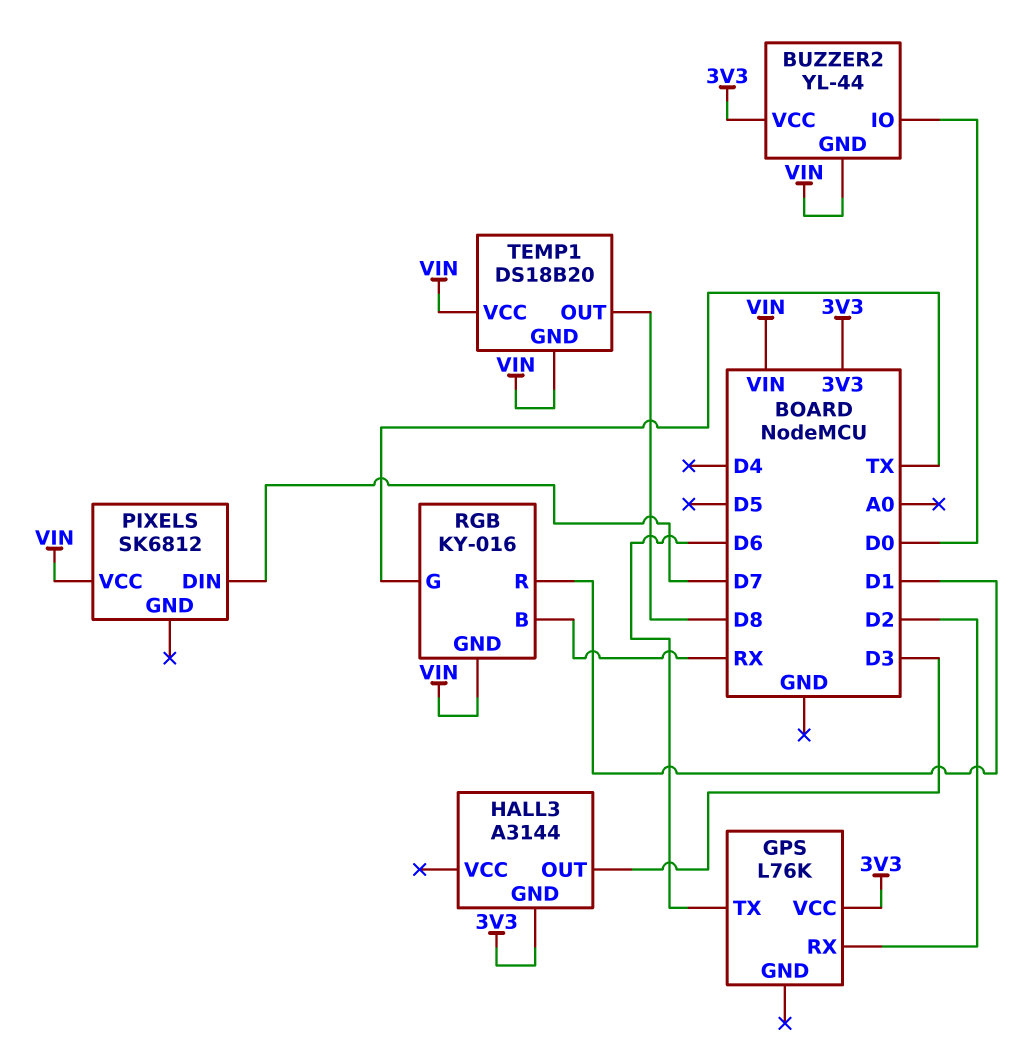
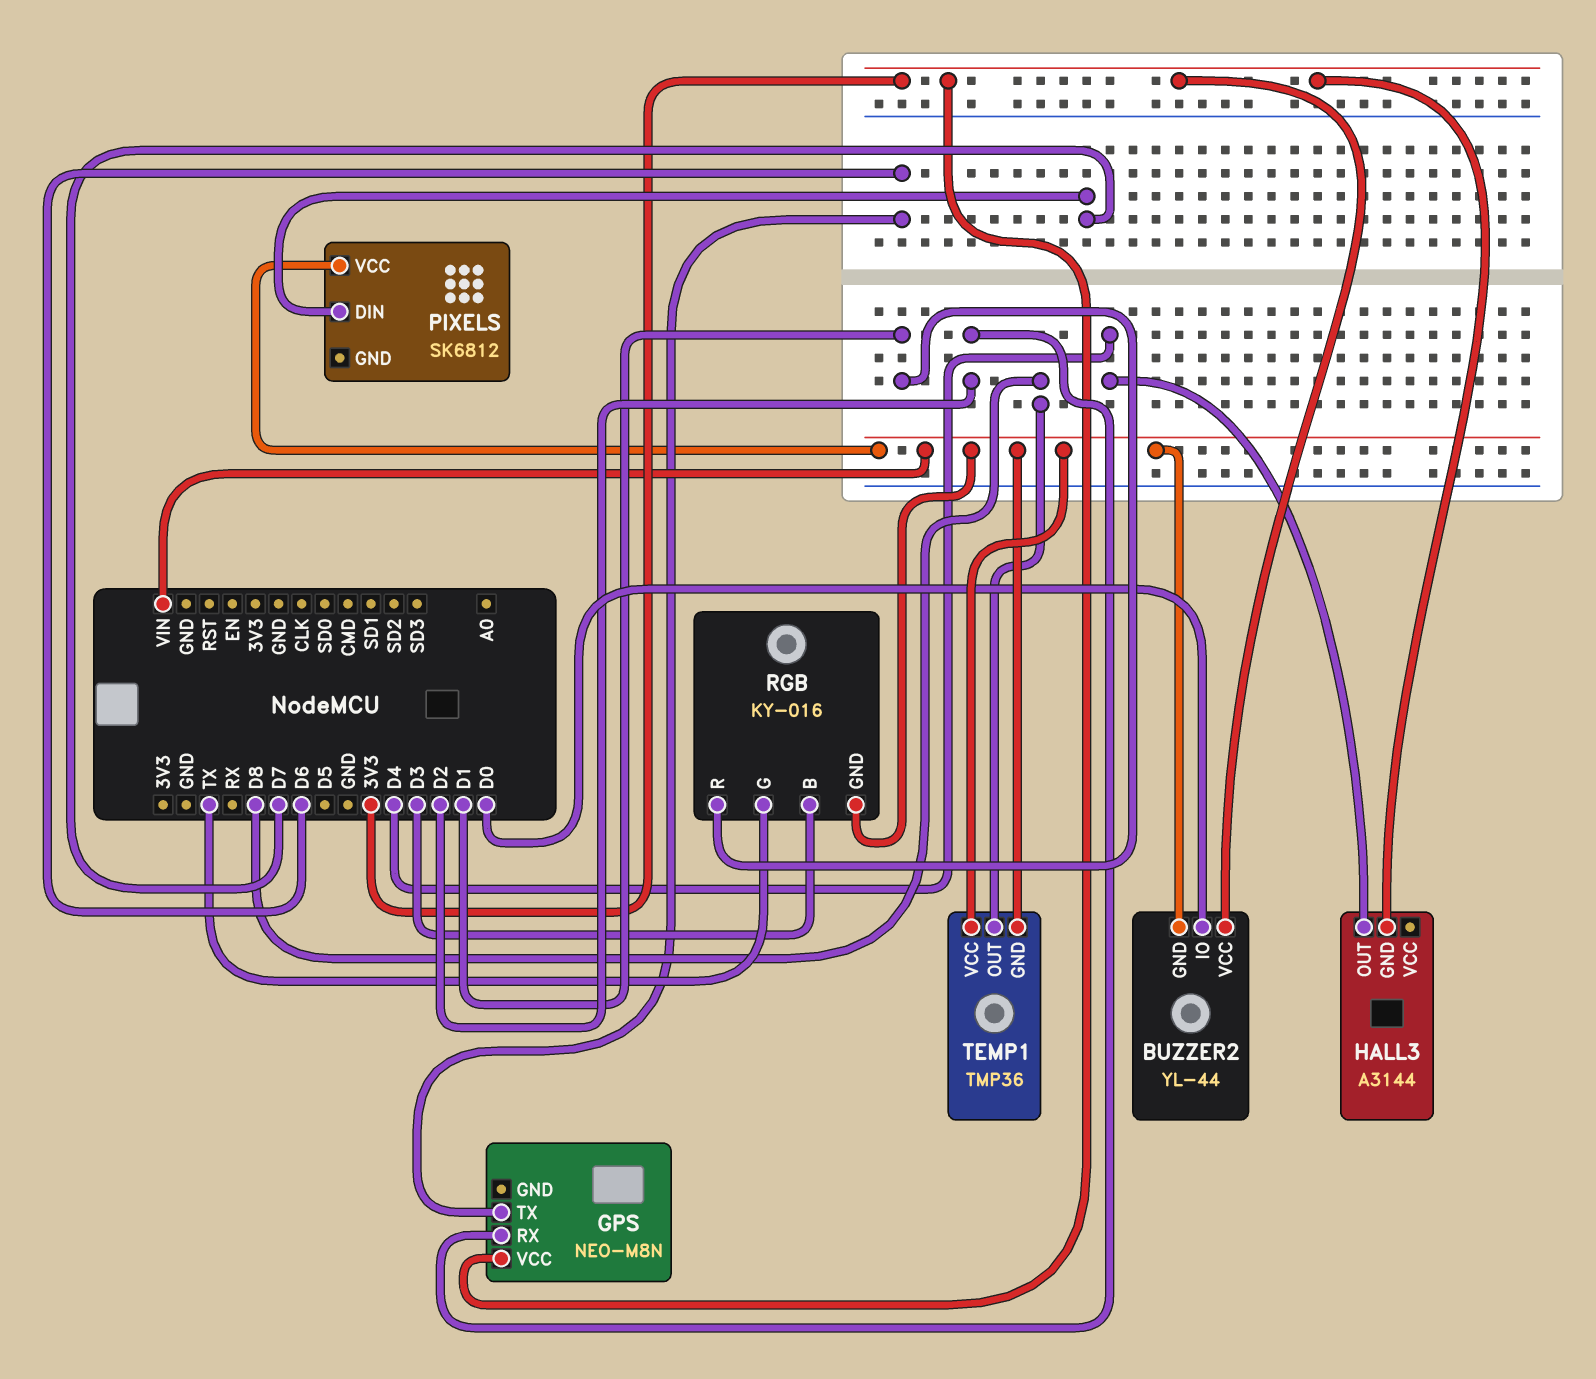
GPS: L76K -> NEO-M8N
HALL3 pin OUT: D3 -> D4
RGB pin B: RX -> D3
TEMP1: DS18B20 -> TMP36

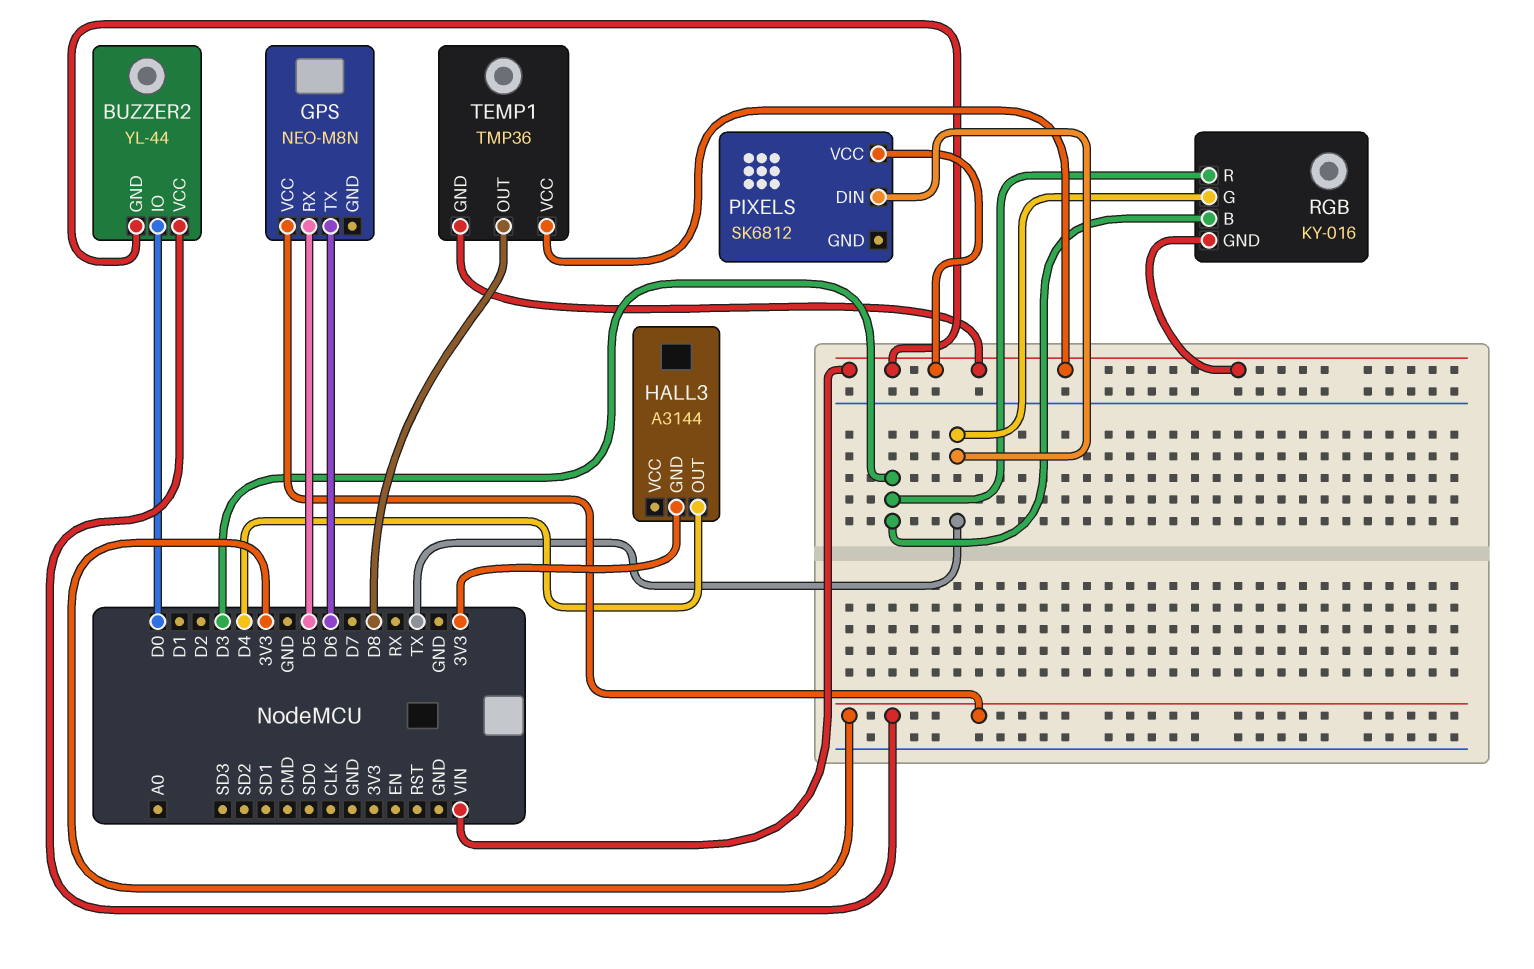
GPS pin RX: D2 -> D5
PIXELS pin DIN: D7 -> TX
RGB pin R: D1 -> D3

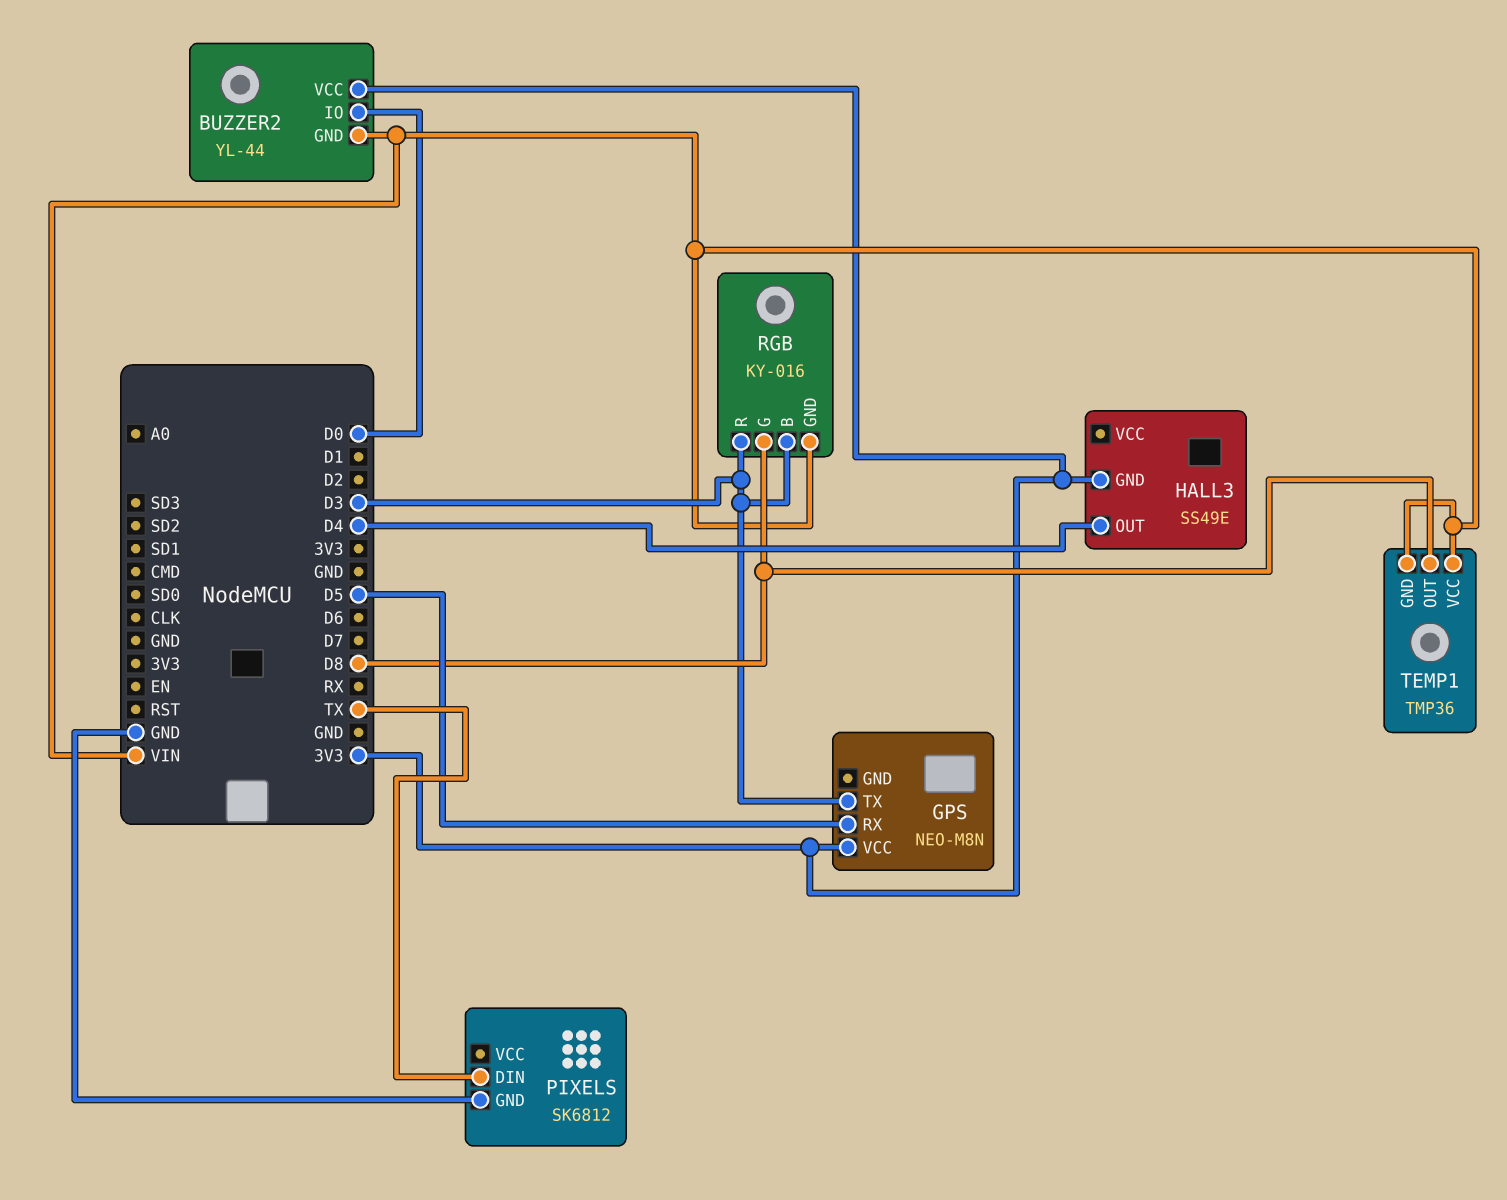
GPS pin TX: D6 -> D3
HALL3: A3144 -> SS49E
PIXELS pin GND: none -> GND
PIXELS pin VCC: VIN -> none
RGB pin G: TX -> D8

